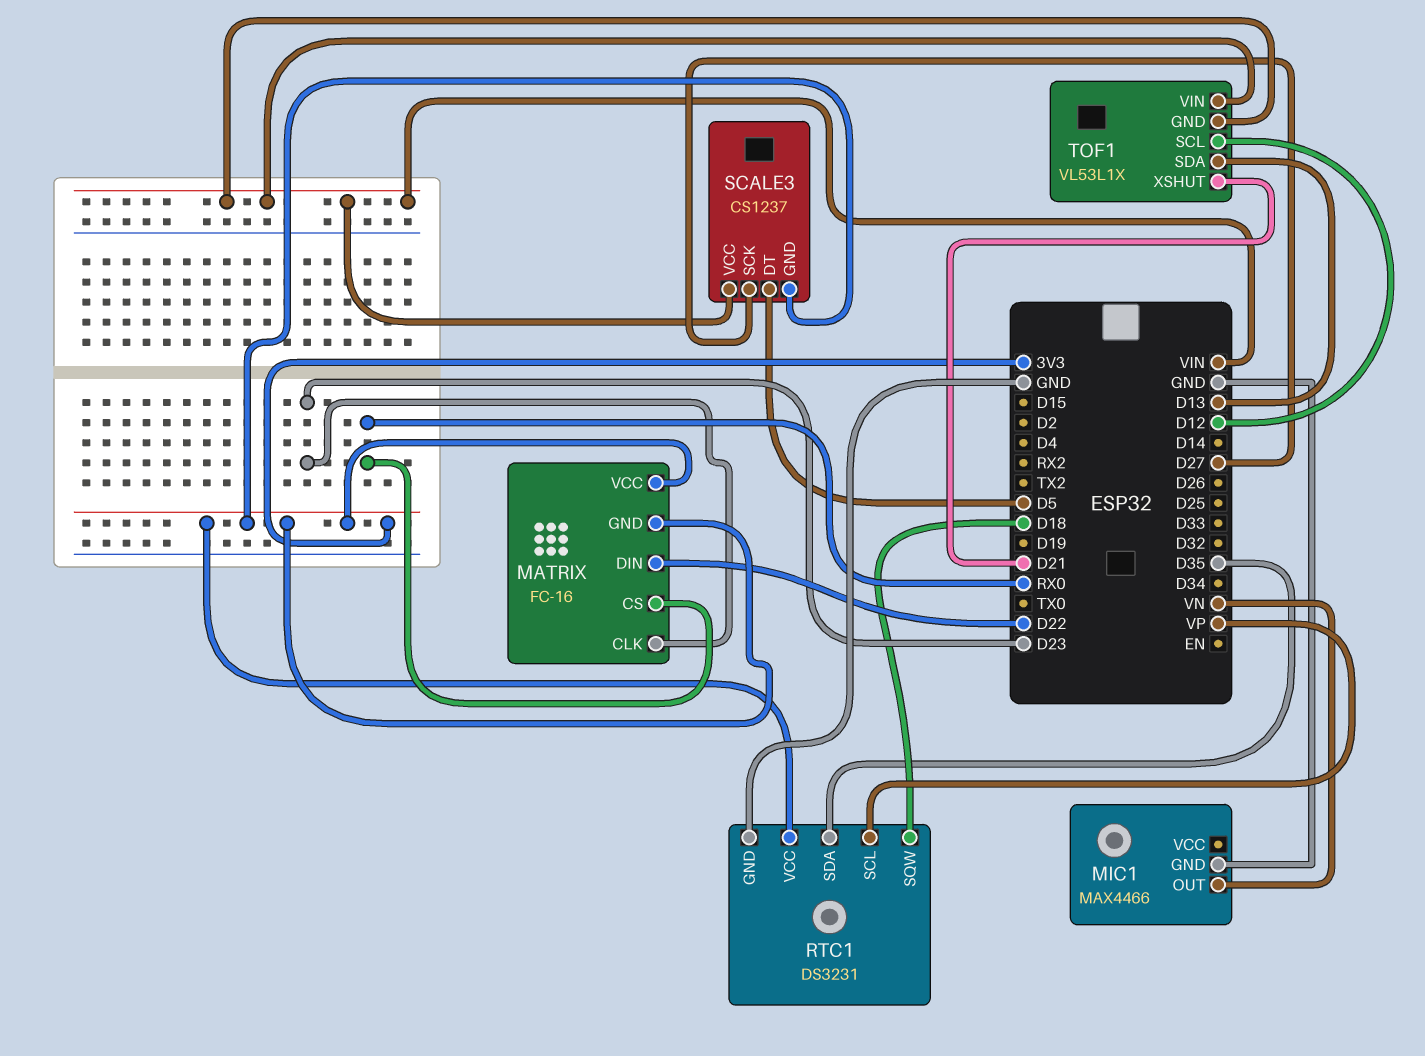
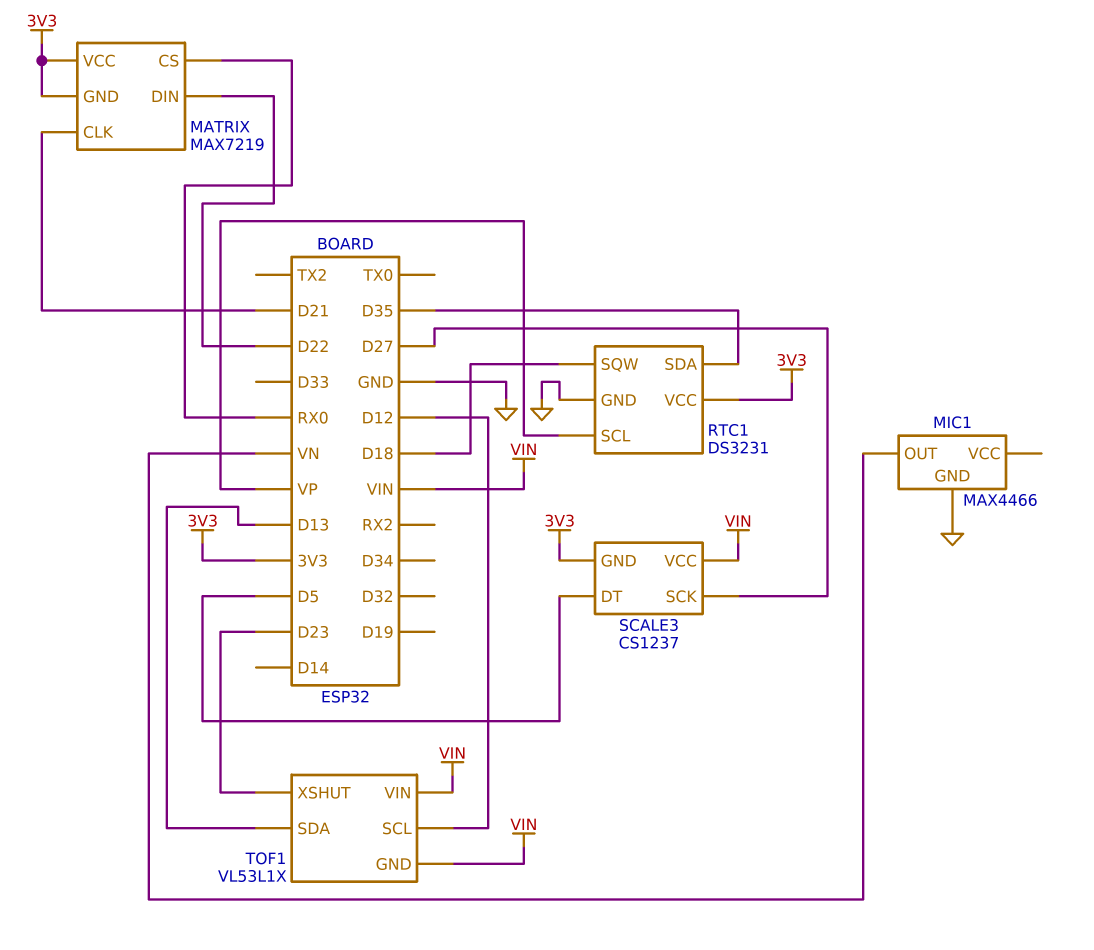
MATRIX: FC-16 -> MAX7219
MATRIX pin CLK: D23 -> D21
TOF1 pin XSHUT: D21 -> D23

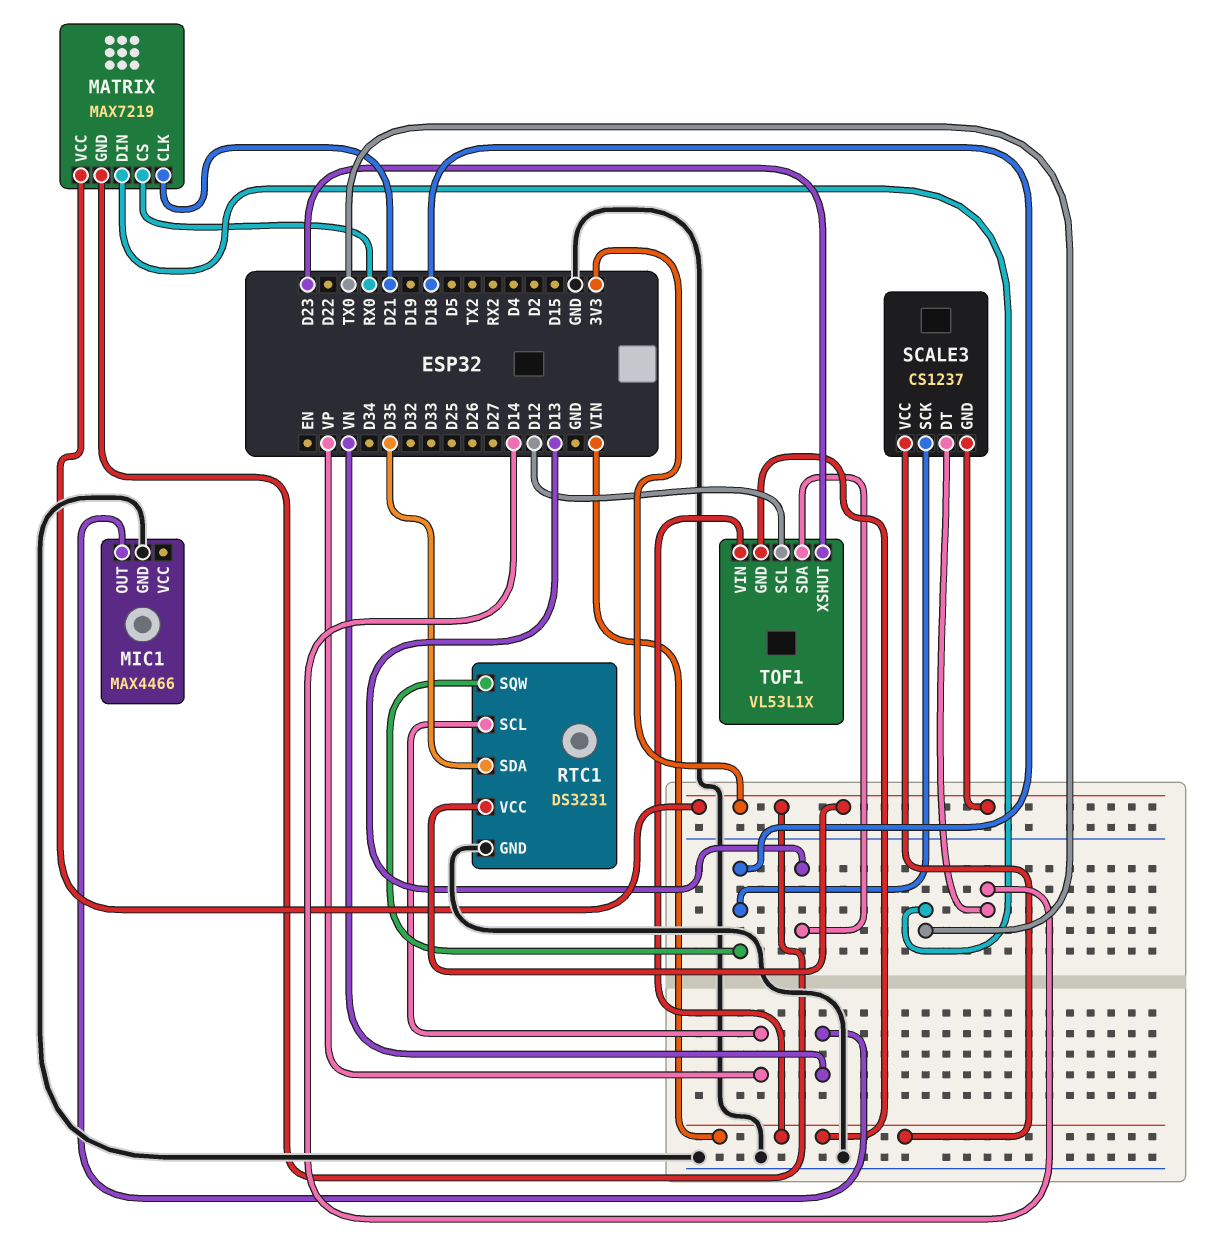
MATRIX pin DIN: D22 -> TX0
SCALE3 pin DT: D5 -> D14
SCALE3 pin SCK: D27 -> D18

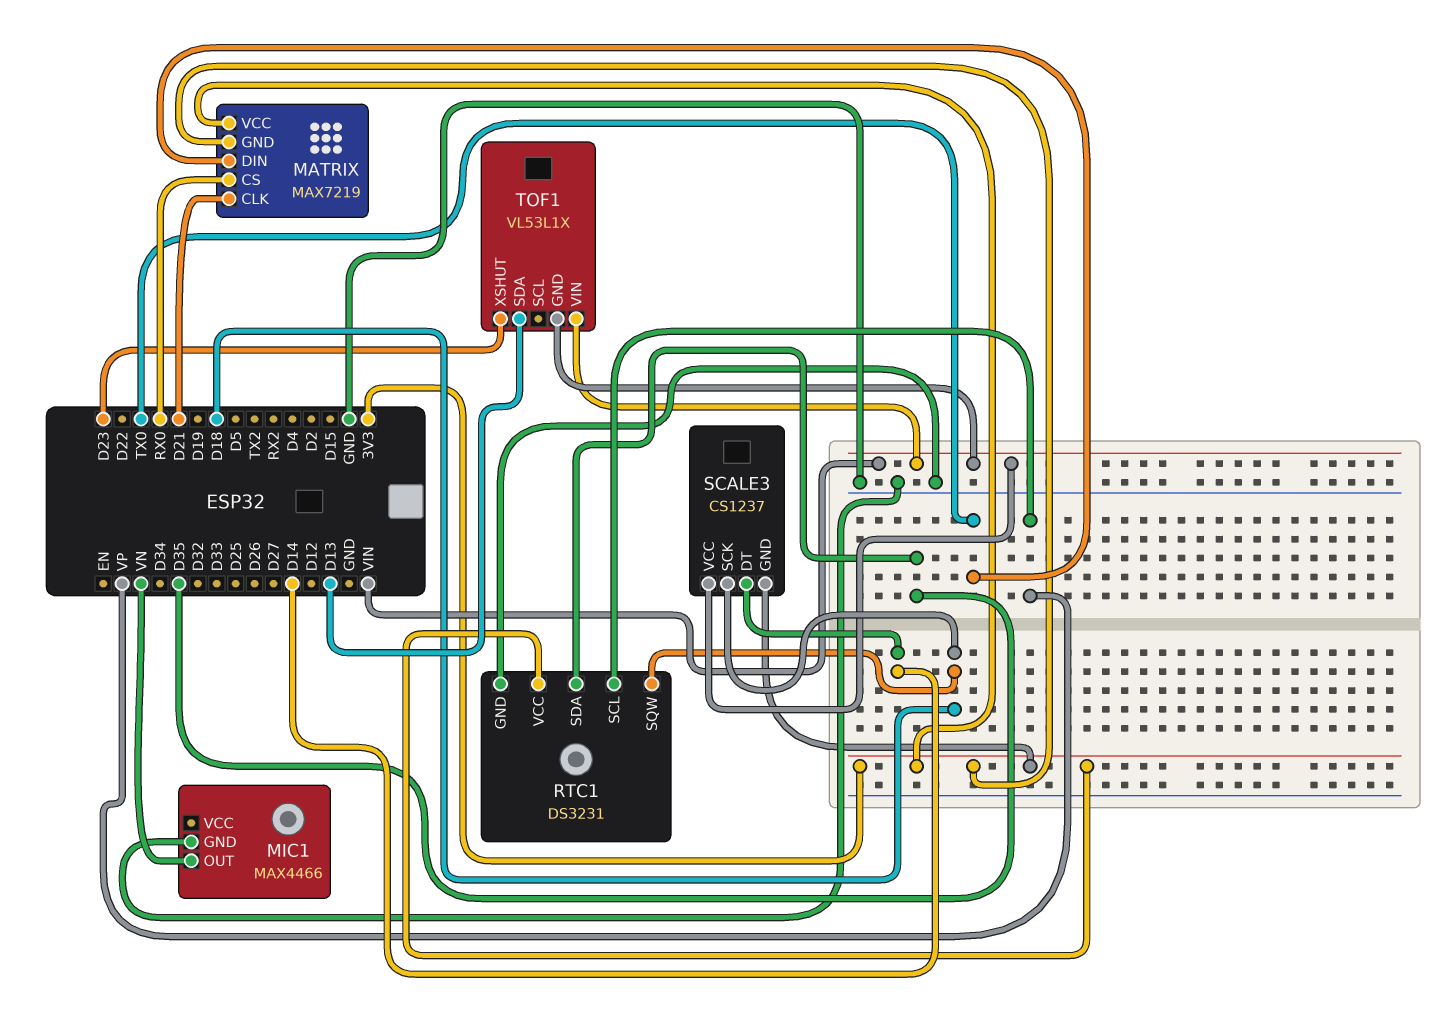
TOF1 pin SCL: D12 -> none

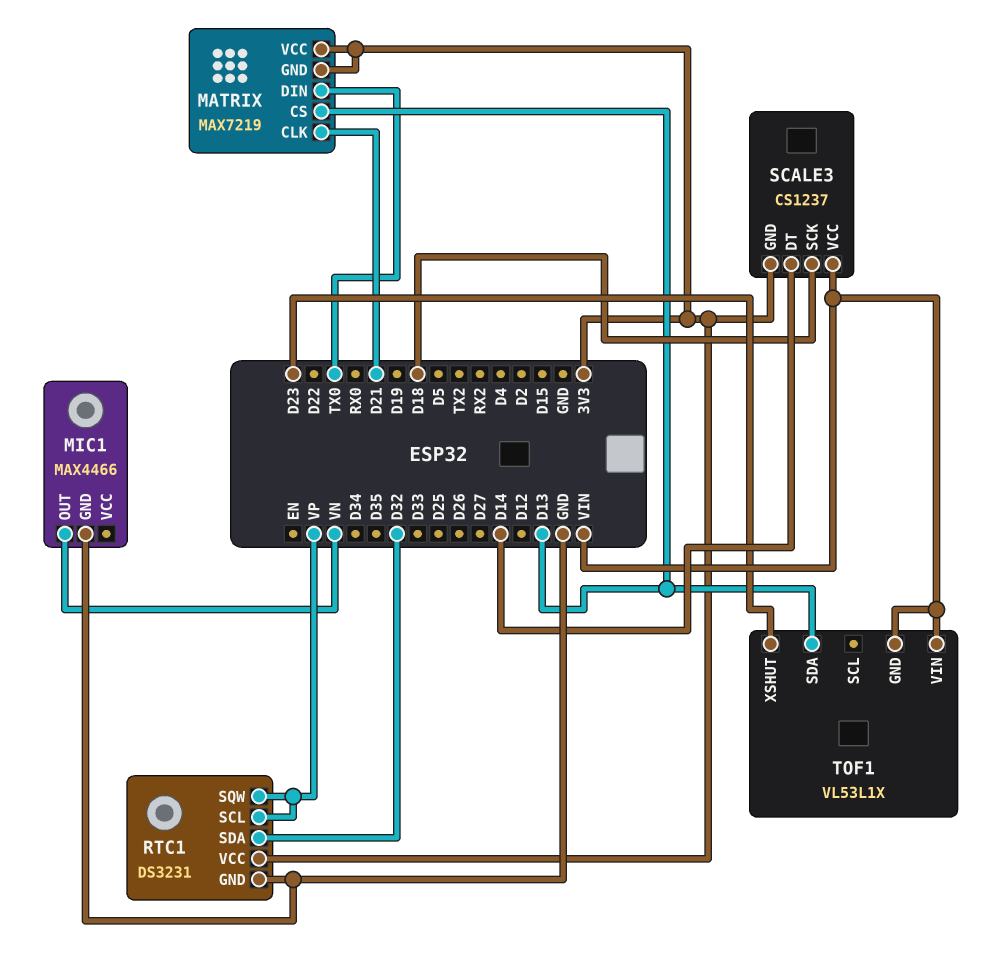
MATRIX pin CS: RX0 -> D13
RTC1 pin SDA: D35 -> D32
RTC1 pin SQW: D18 -> VP

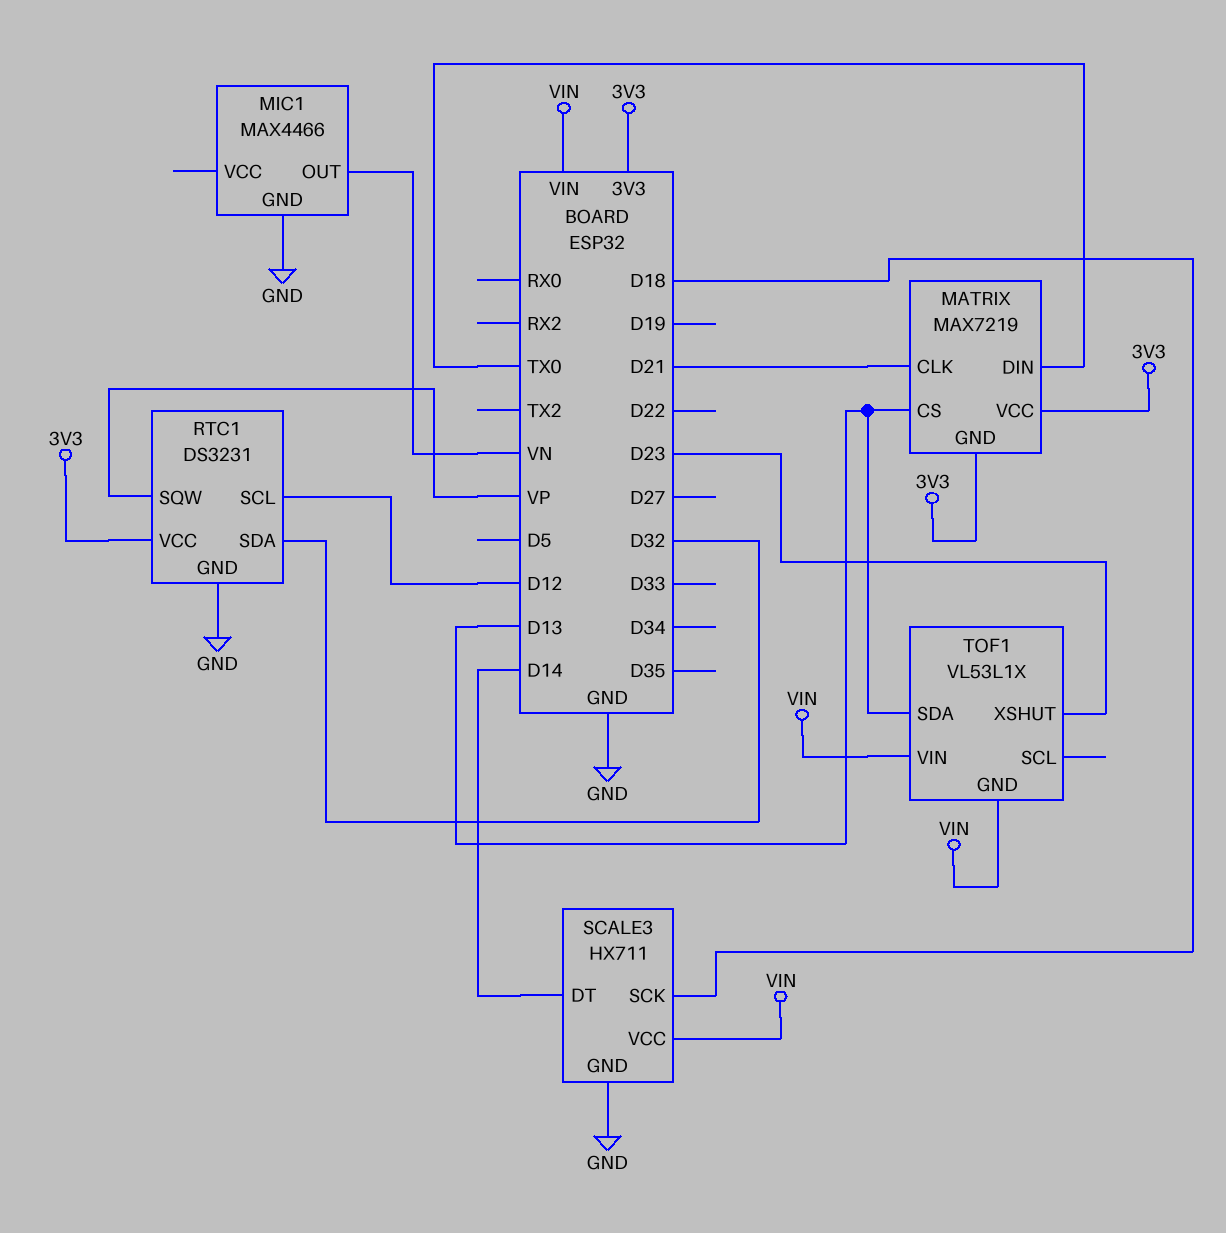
RTC1 pin SCL: VP -> D12
SCALE3: CS1237 -> HX711
SCALE3 pin GND: 3V3 -> GND

